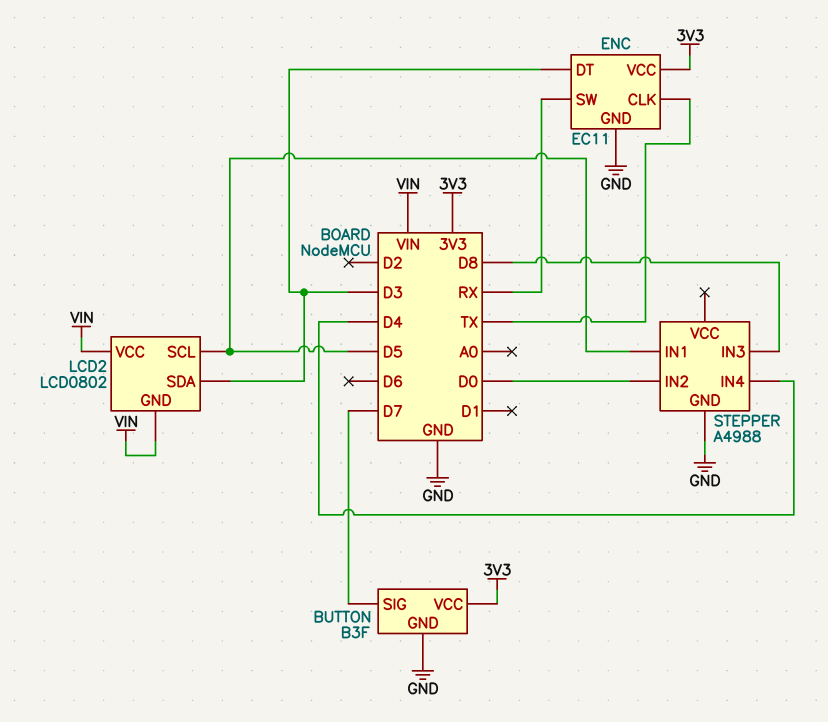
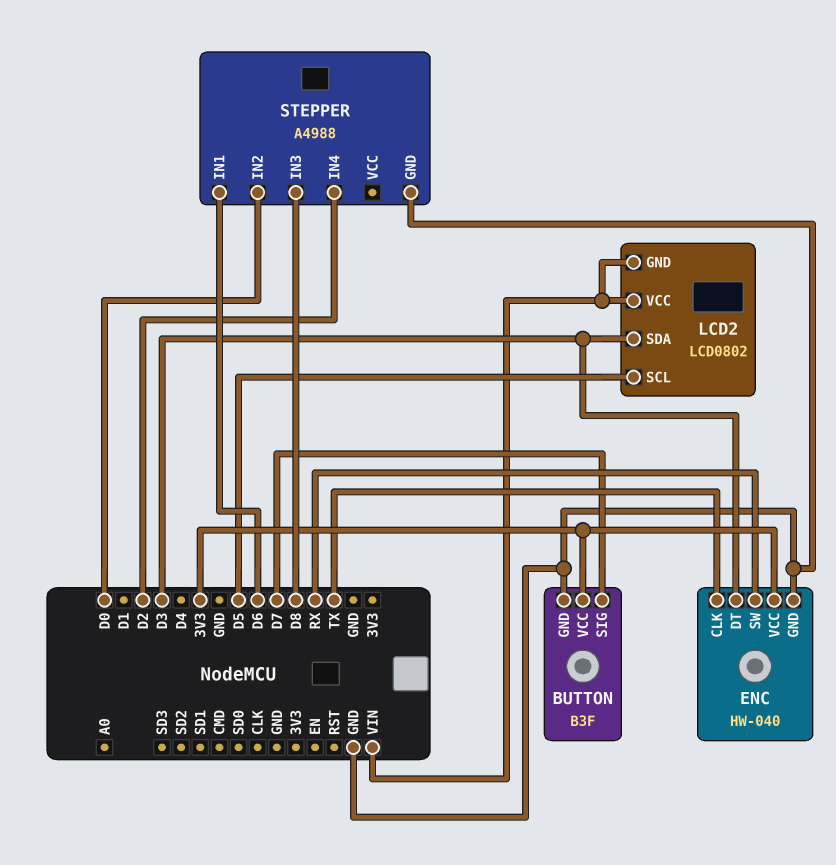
ENC: EC11 -> HW-040
STEPPER pin IN1: D5 -> D6
STEPPER pin IN4: D4 -> D2

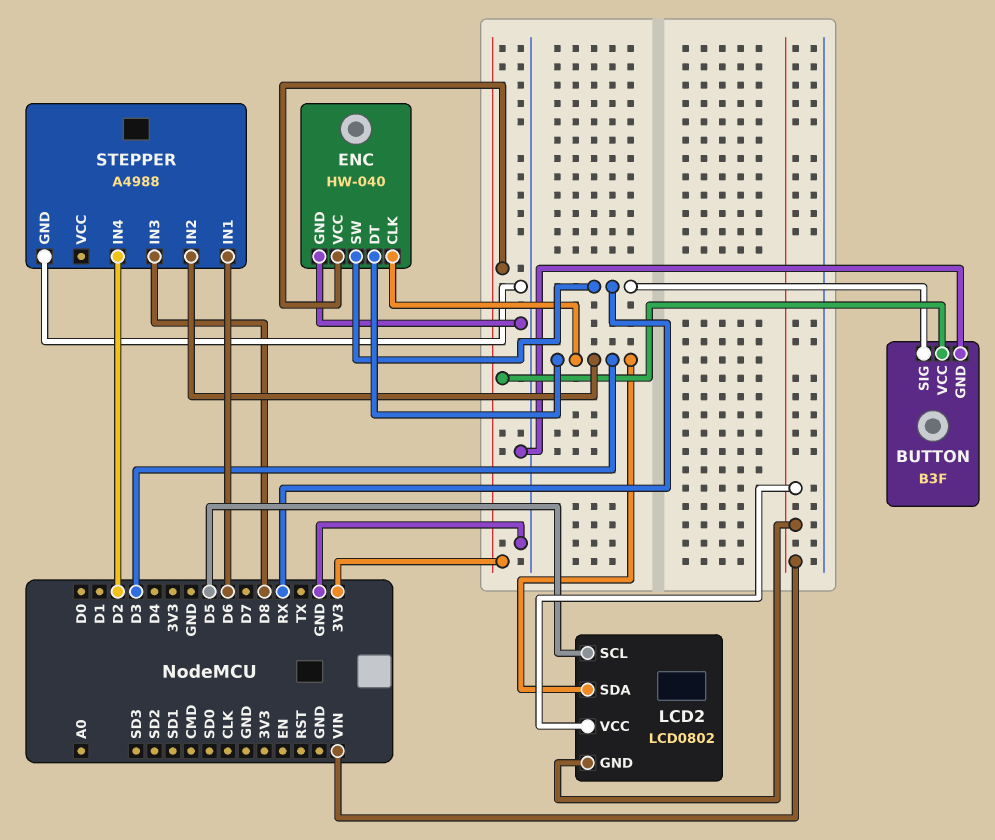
BUTTON pin SIG: D7 -> RX
ENC pin CLK: TX -> D3
STEPPER pin IN2: D0 -> D3

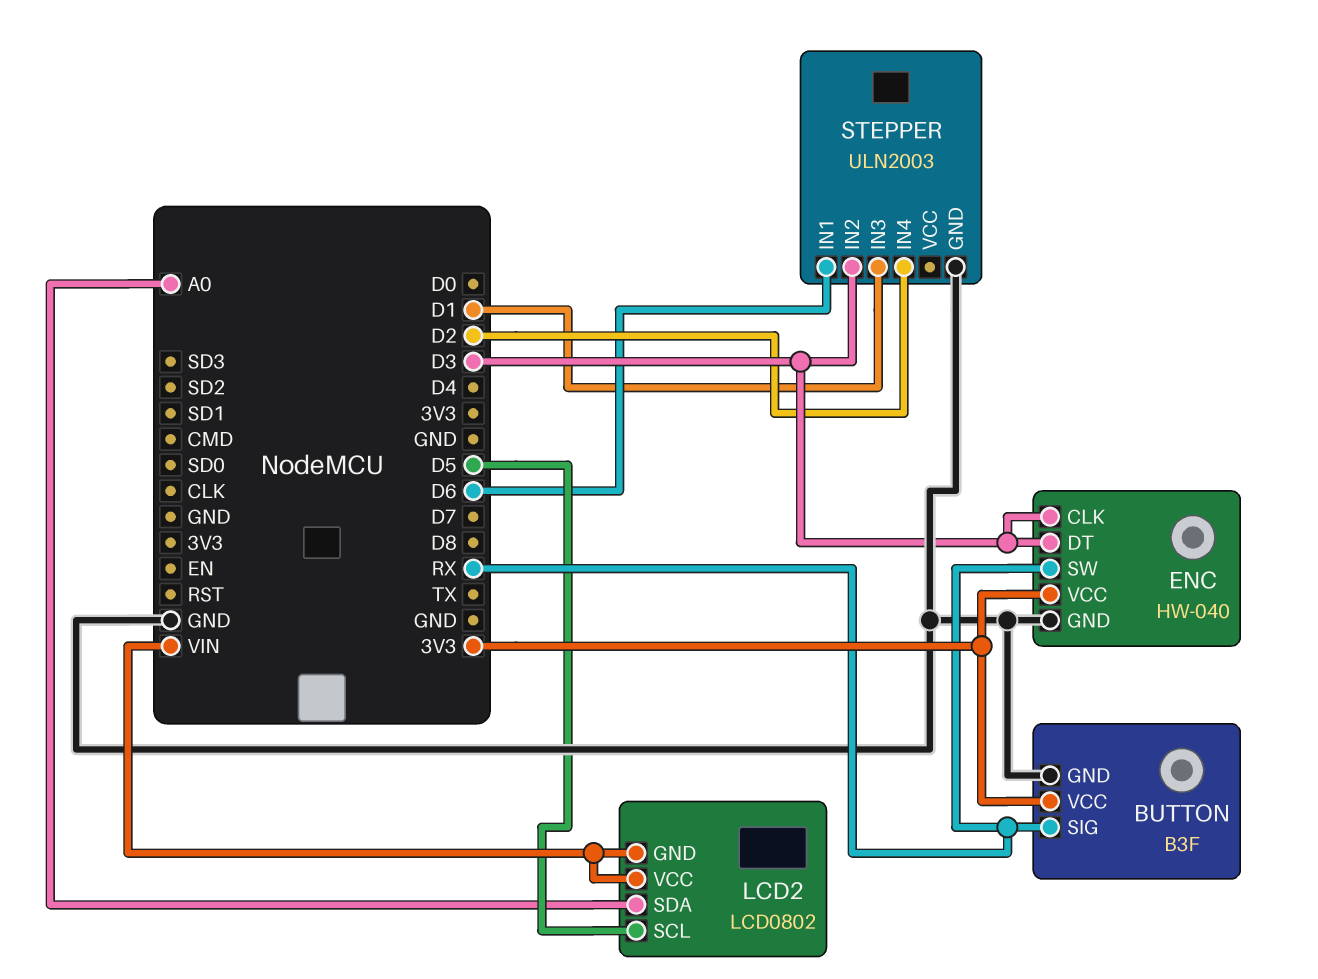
LCD2 pin SDA: D3 -> A0
STEPPER: A4988 -> ULN2003
STEPPER pin IN3: D8 -> D1

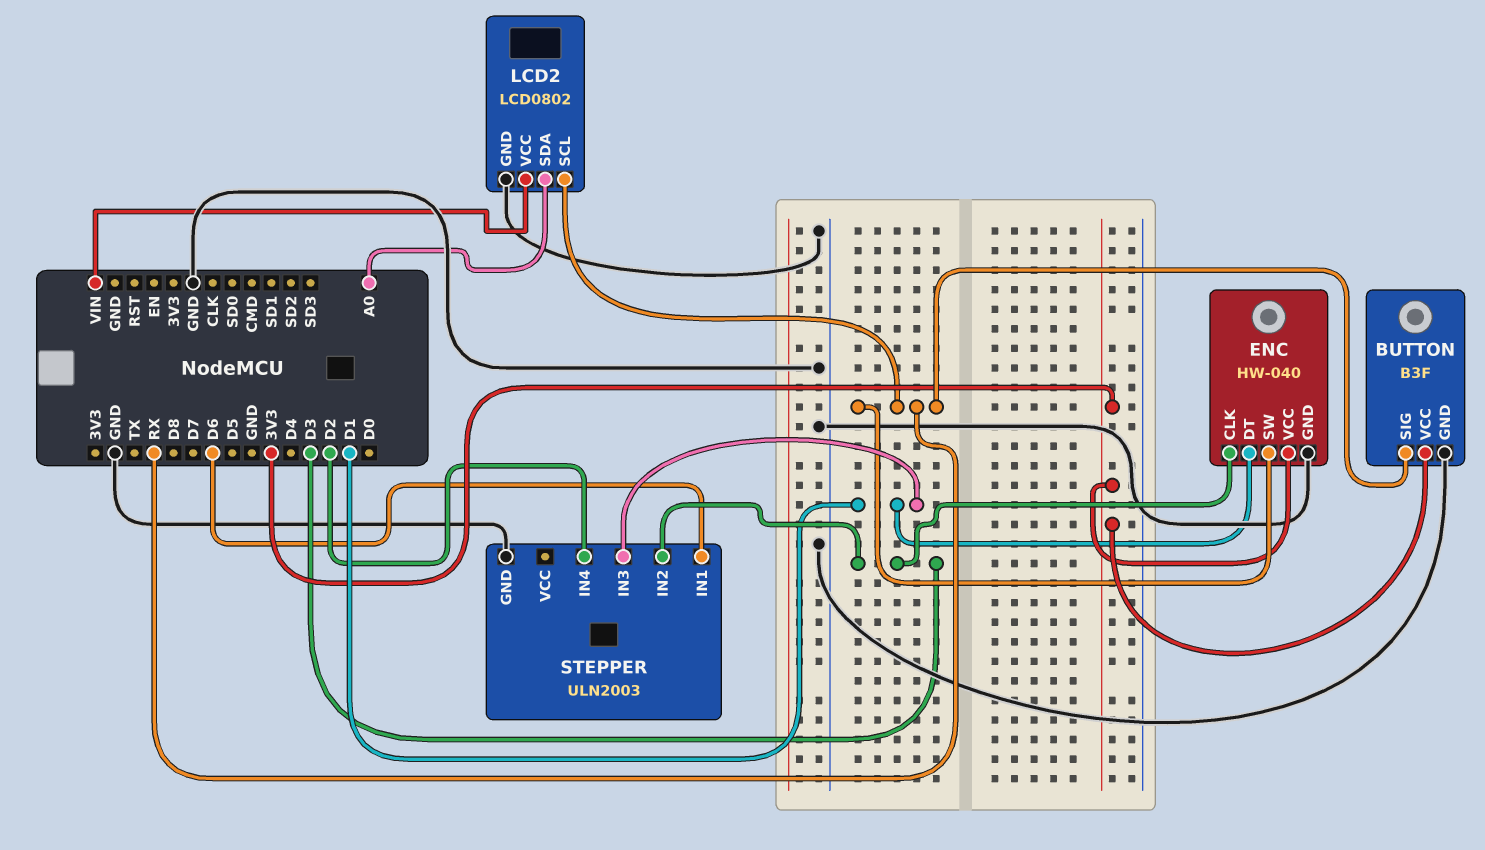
ENC pin DT: D3 -> D1
LCD2 pin GND: VIN -> GND
LCD2 pin SCL: D5 -> RX

